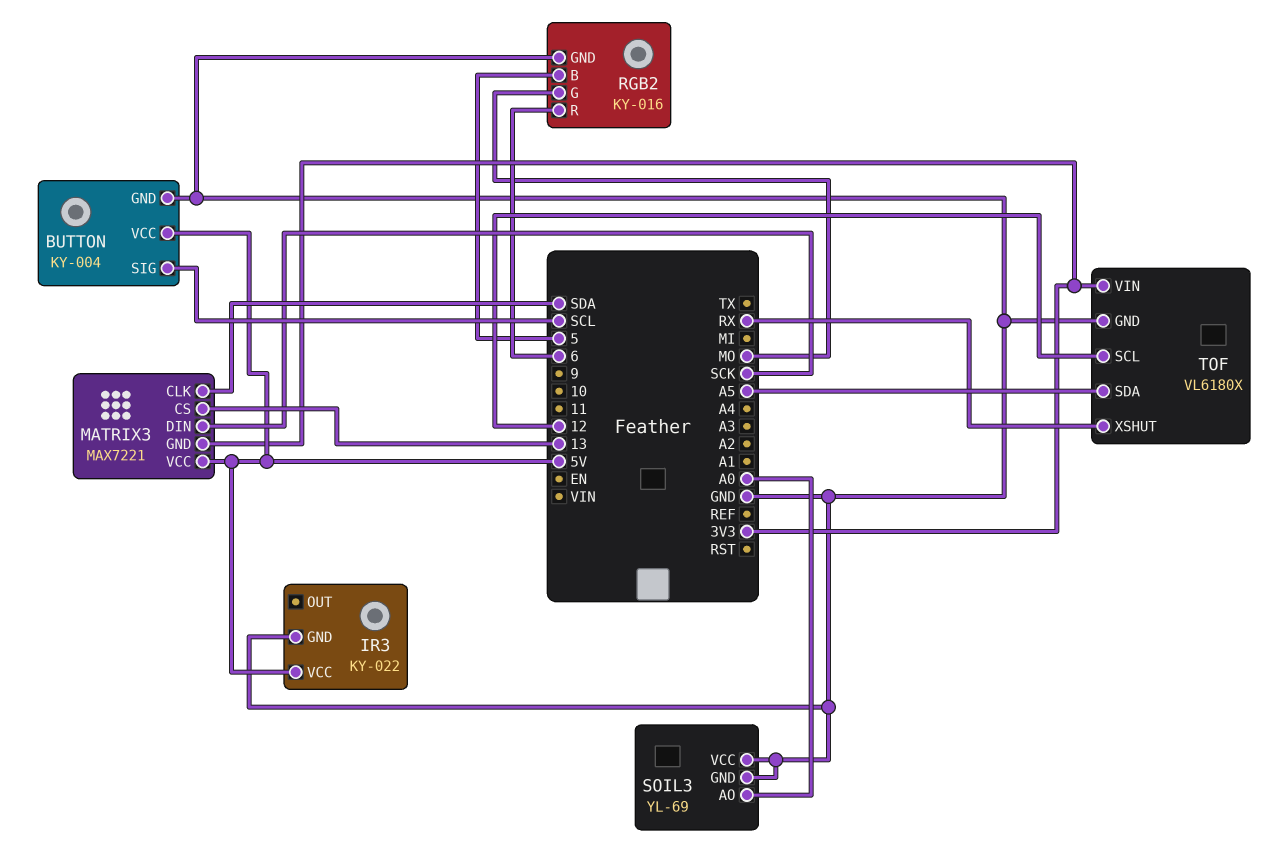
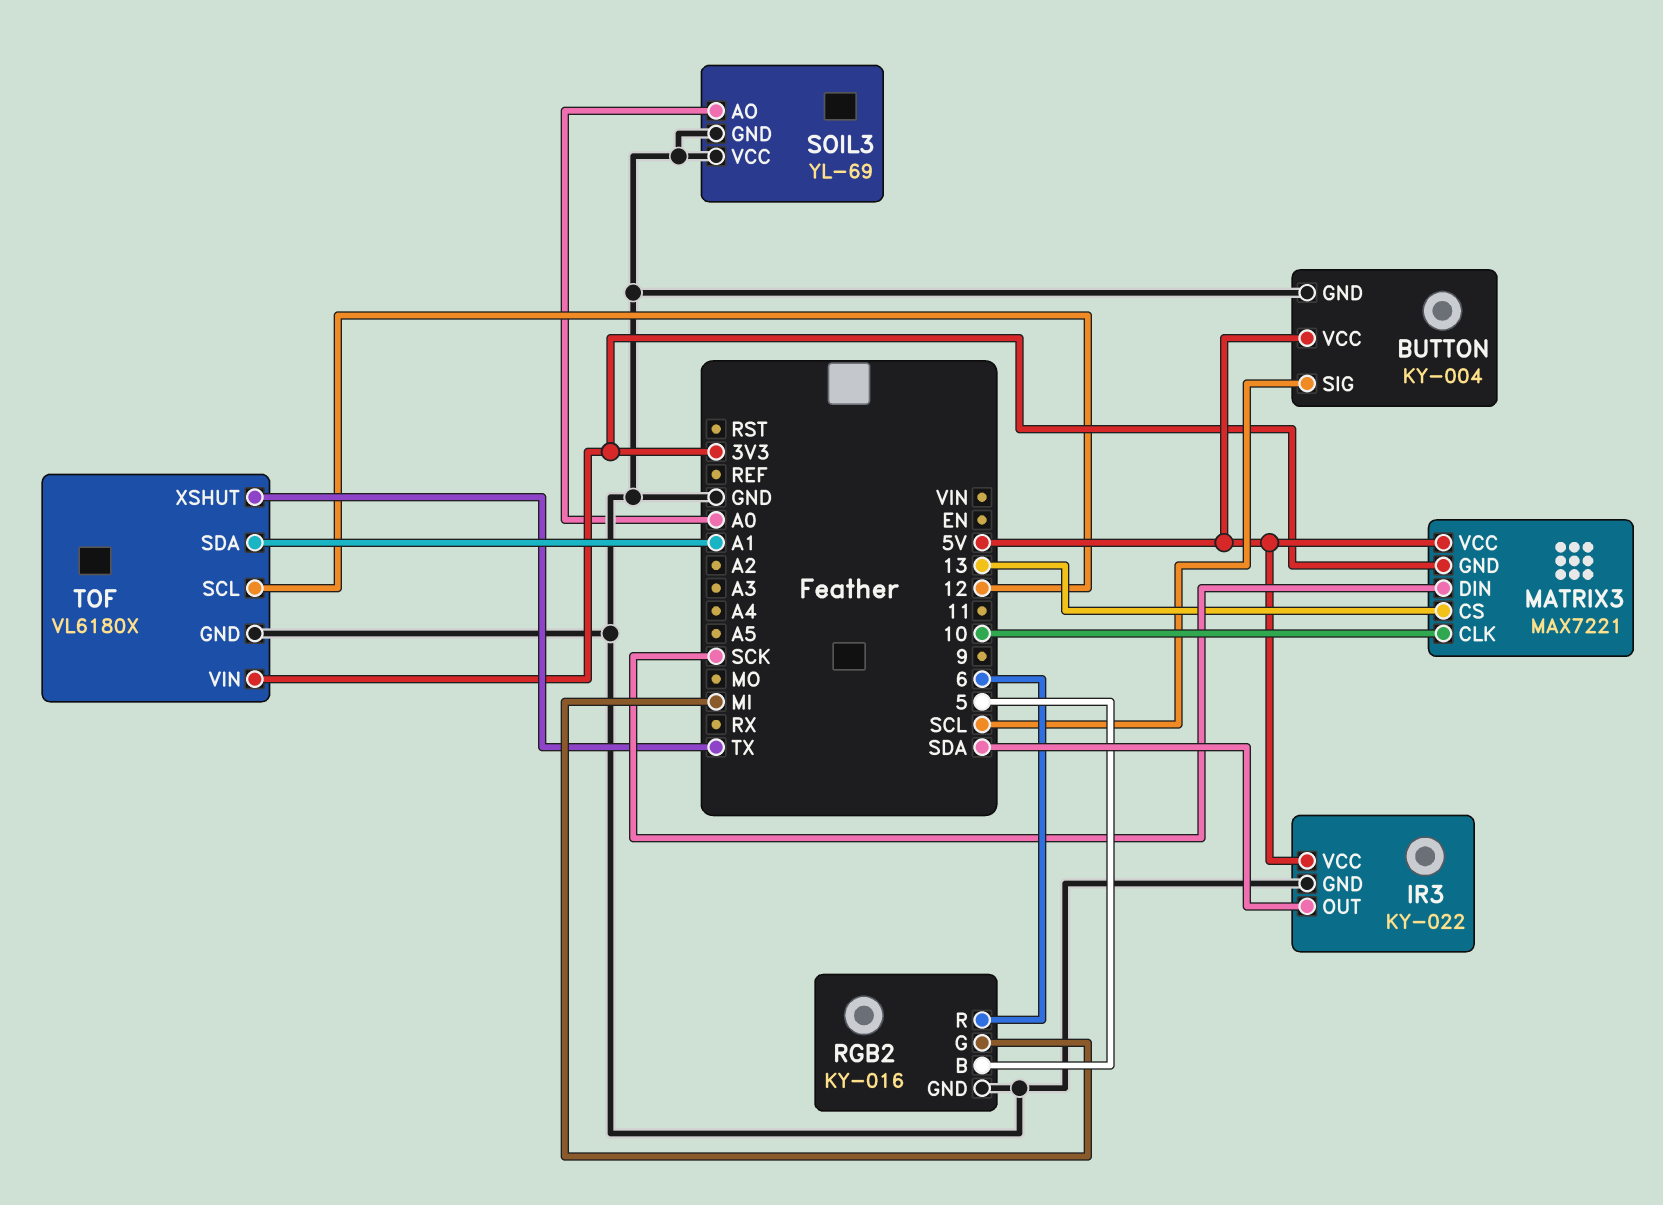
IR3 pin OUT: none -> SDA
MATRIX3 pin CLK: SDA -> 10
RGB2 pin G: MO -> MI
TOF pin SDA: A5 -> A1
TOF pin XSHUT: RX -> TX

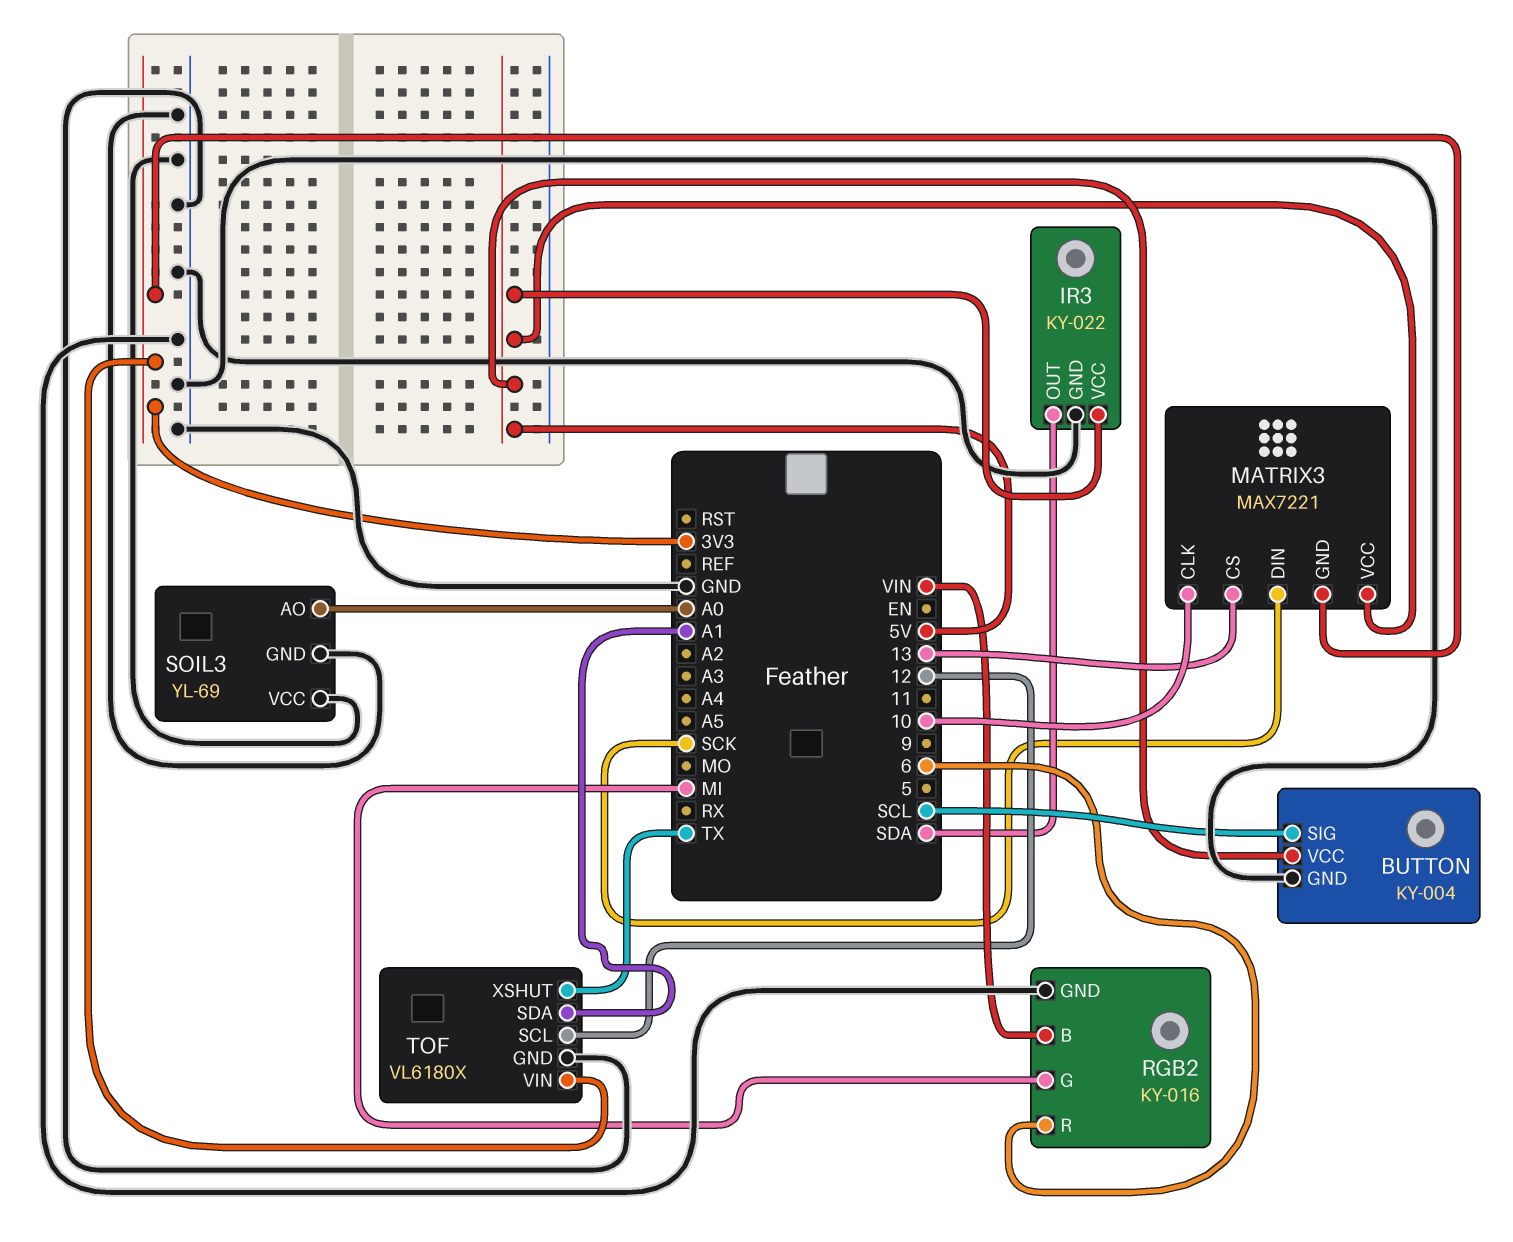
RGB2 pin B: 5 -> VIN

